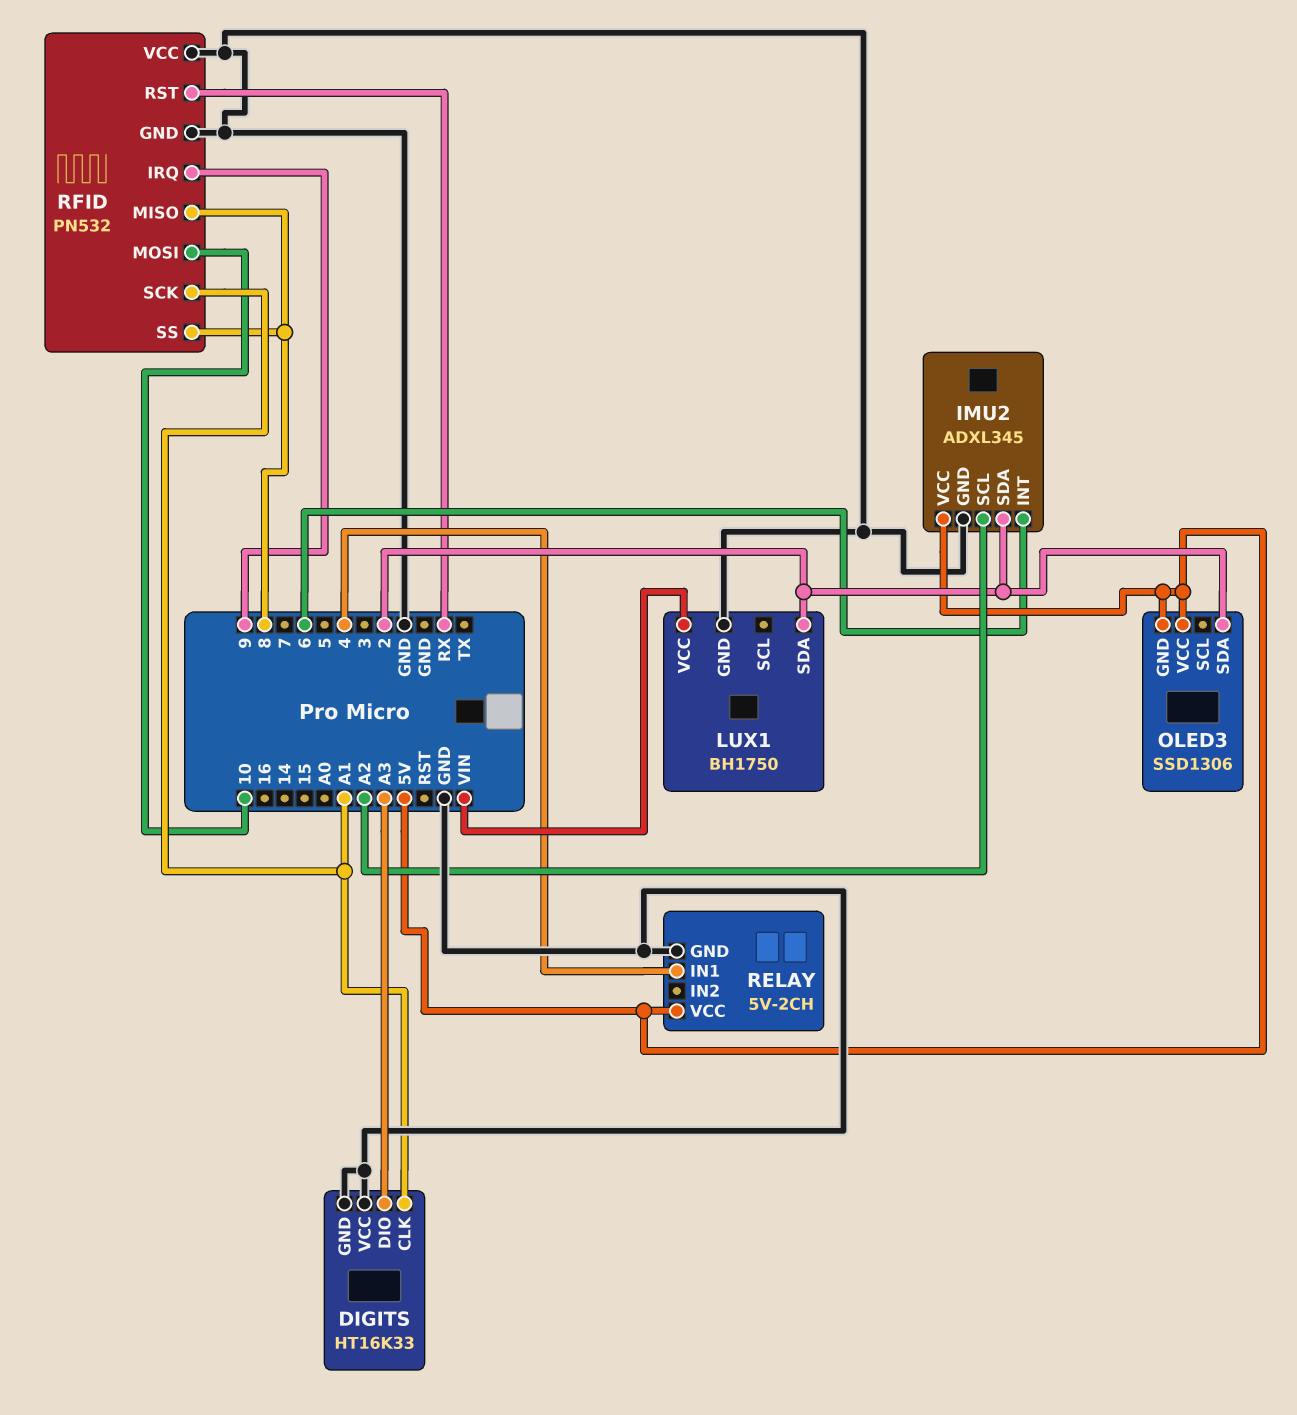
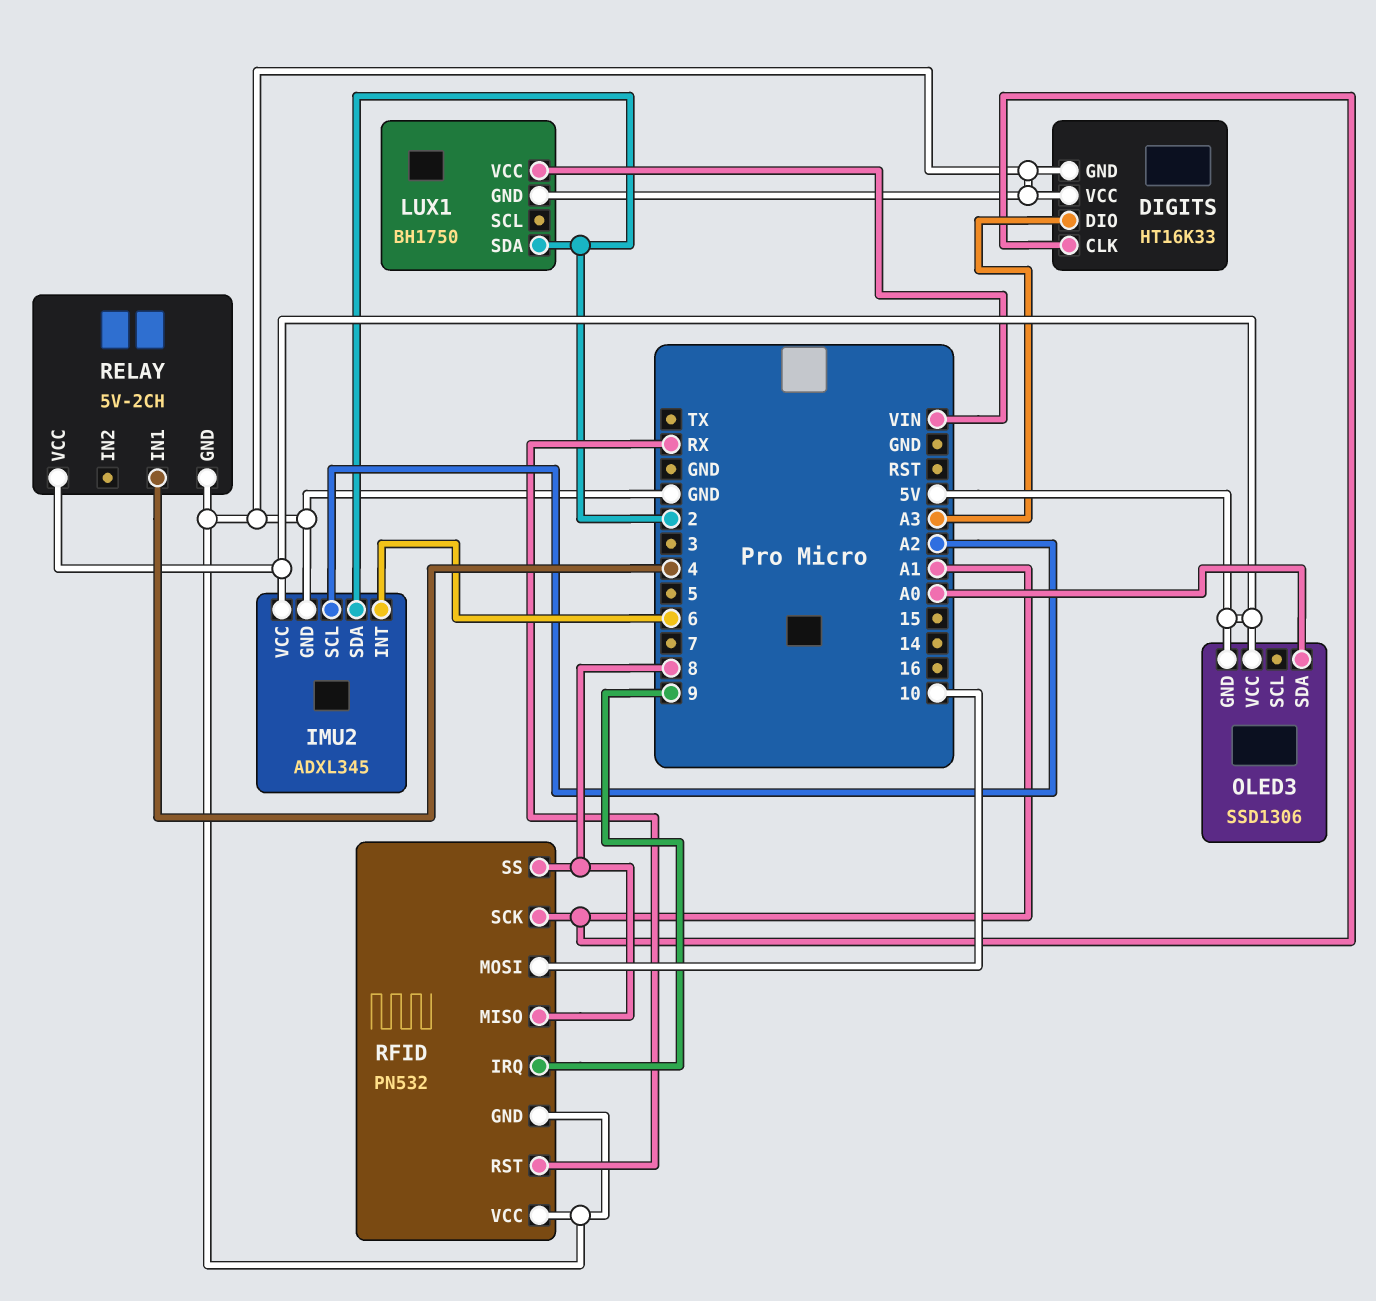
OLED3 pin SDA: 2 -> A0

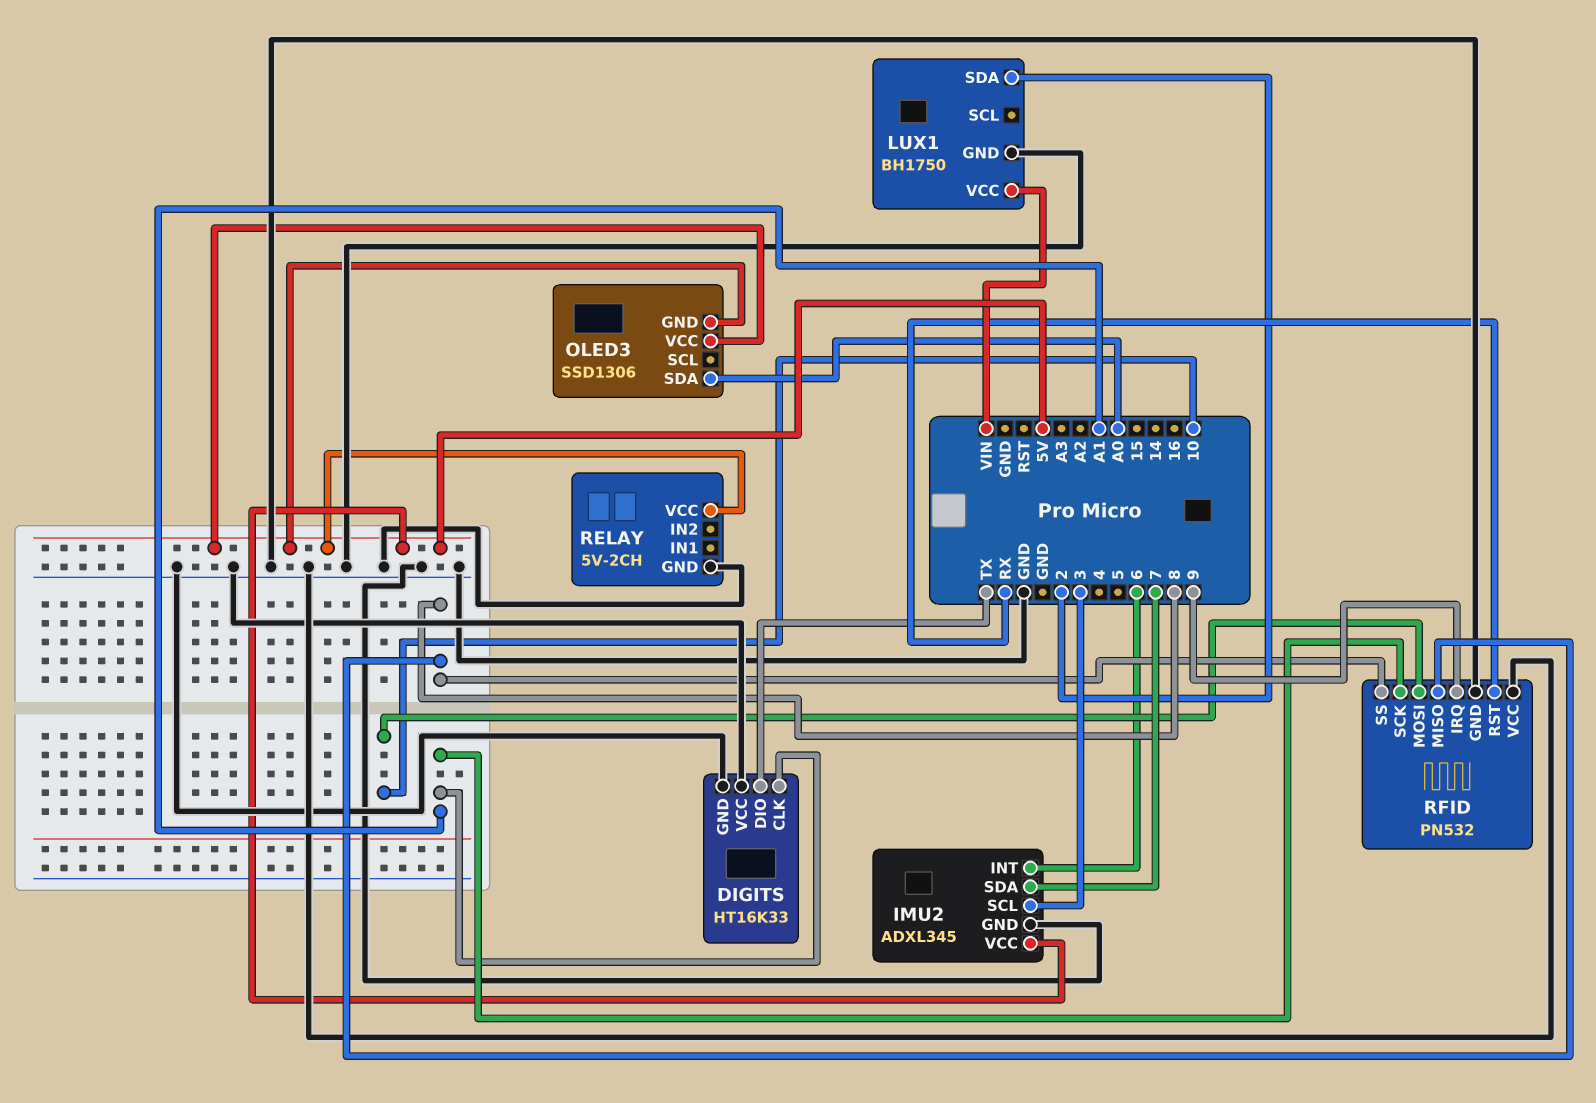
DIGITS pin DIO: A3 -> TX
IMU2 pin SCL: A2 -> 3
IMU2 pin SDA: 2 -> 7
RELAY pin IN1: 4 -> none

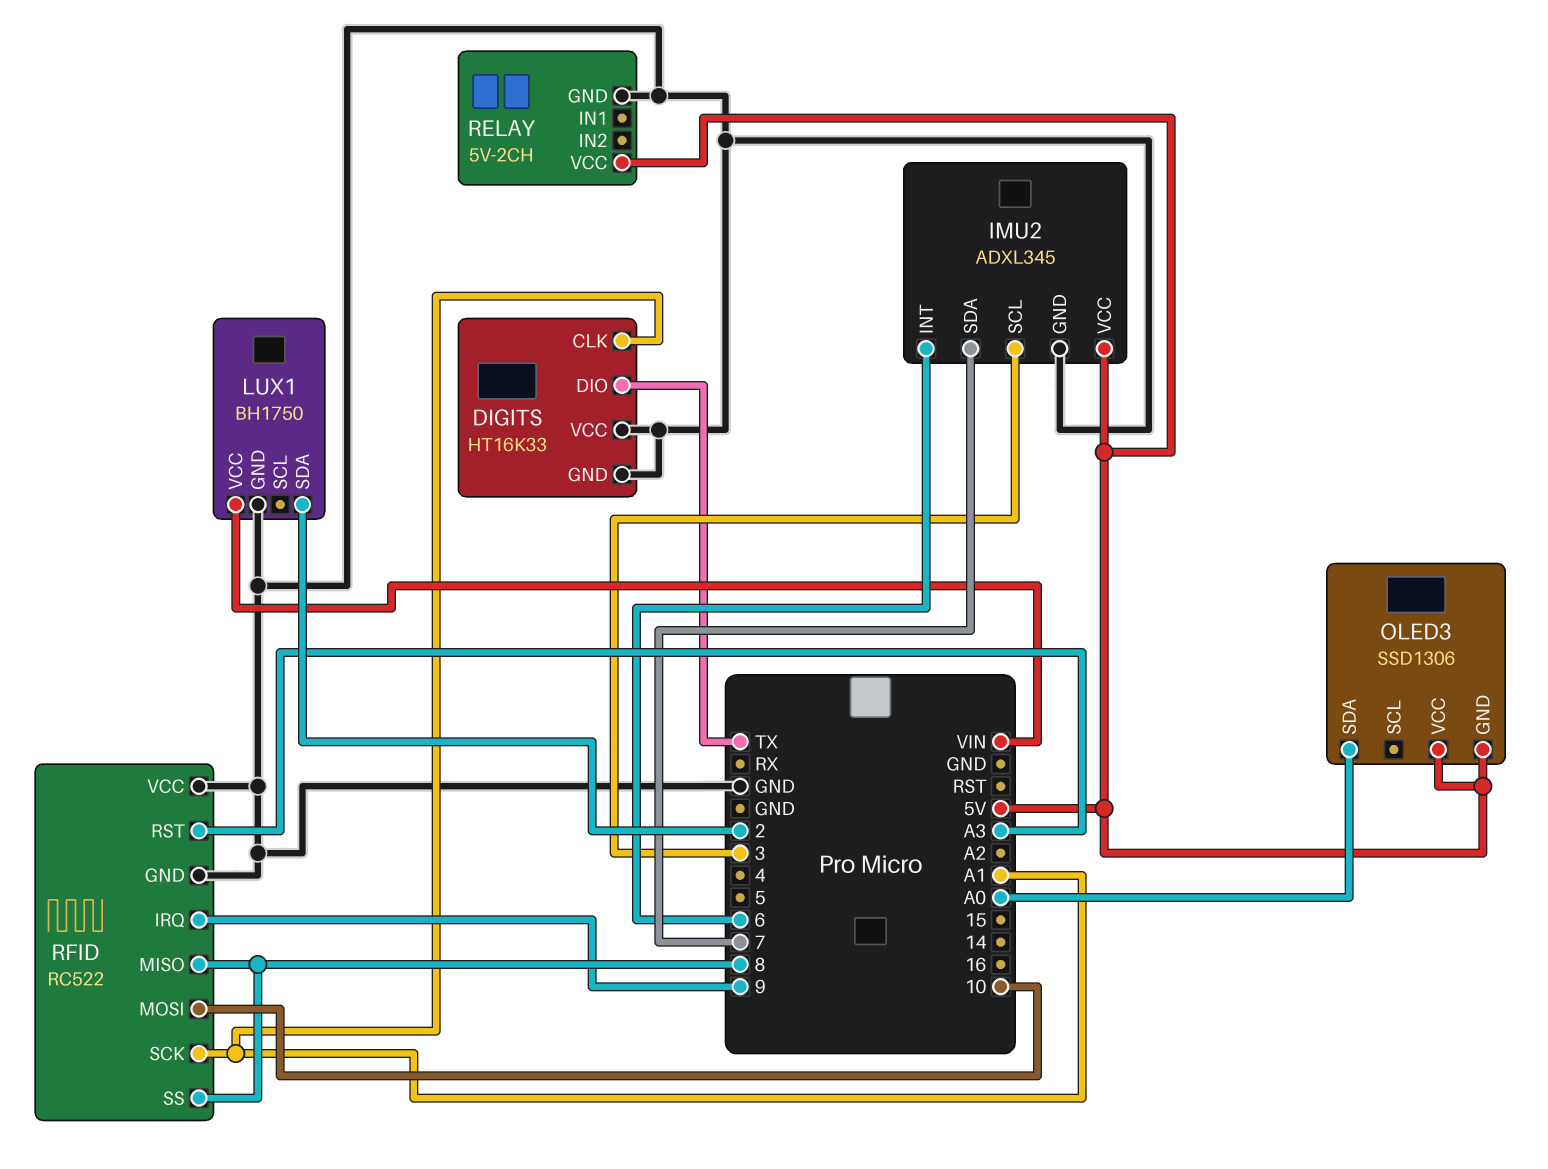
RFID: PN532 -> RC522
RFID pin RST: RX -> A3

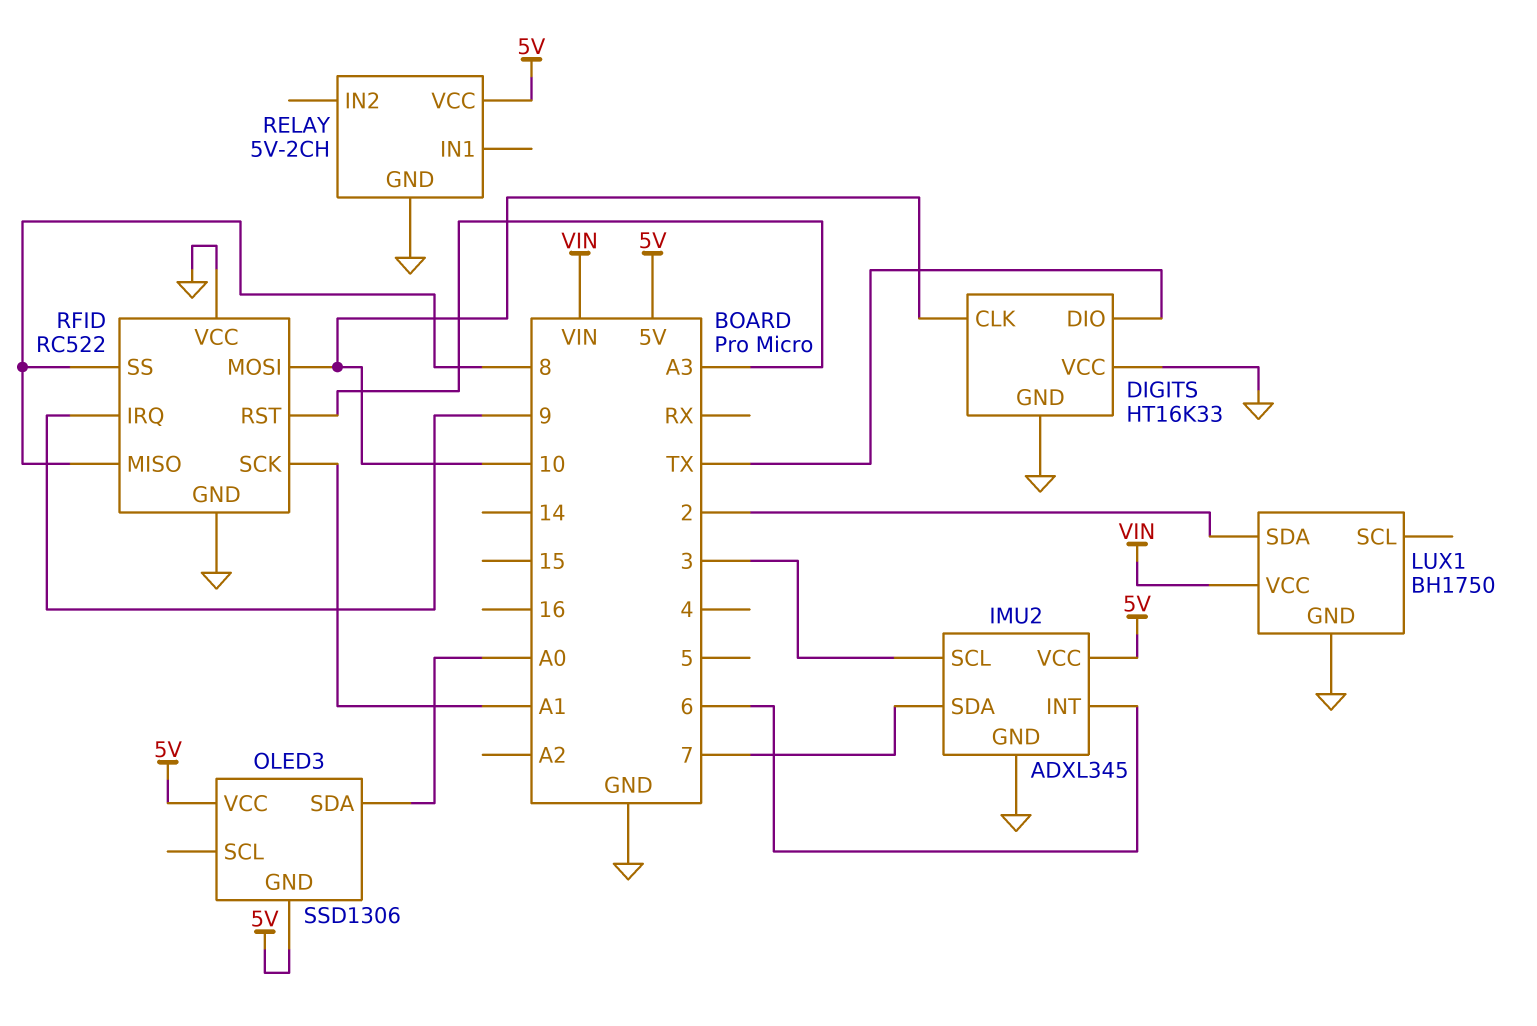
DIGITS pin CLK: A1 -> 10

